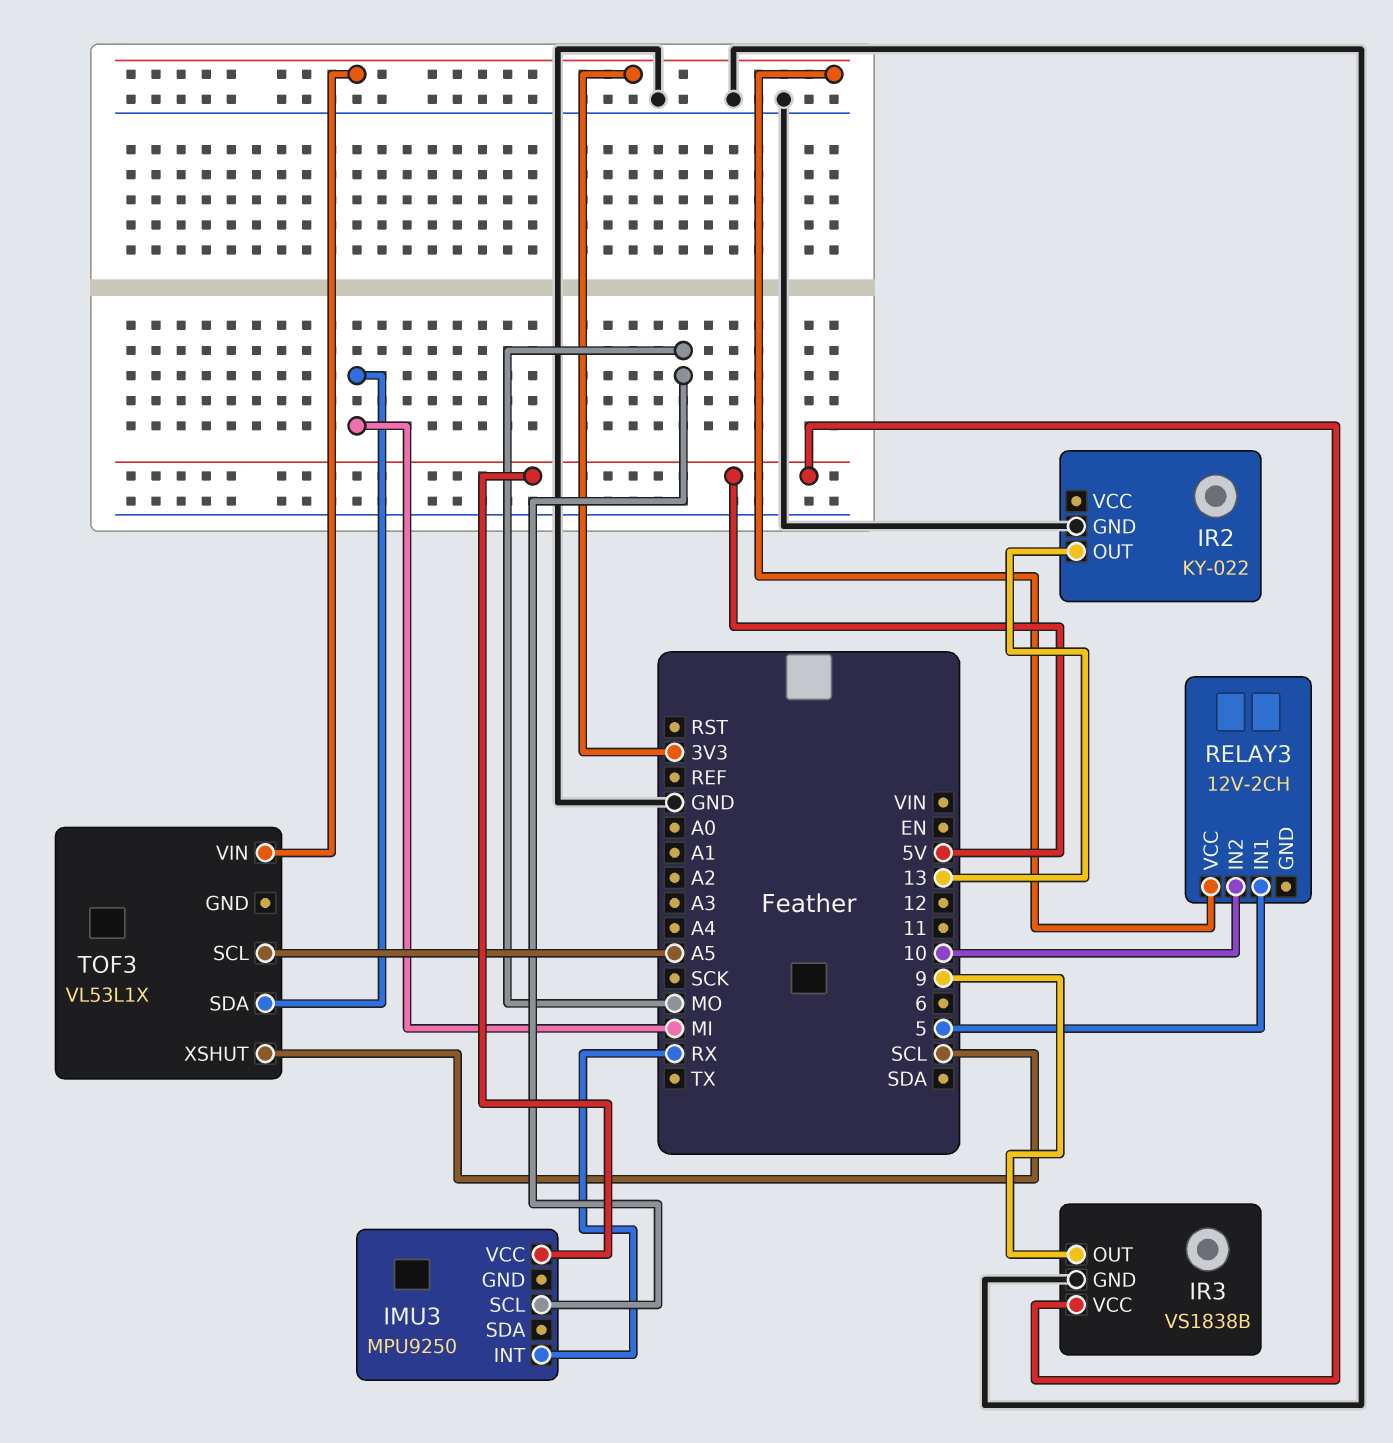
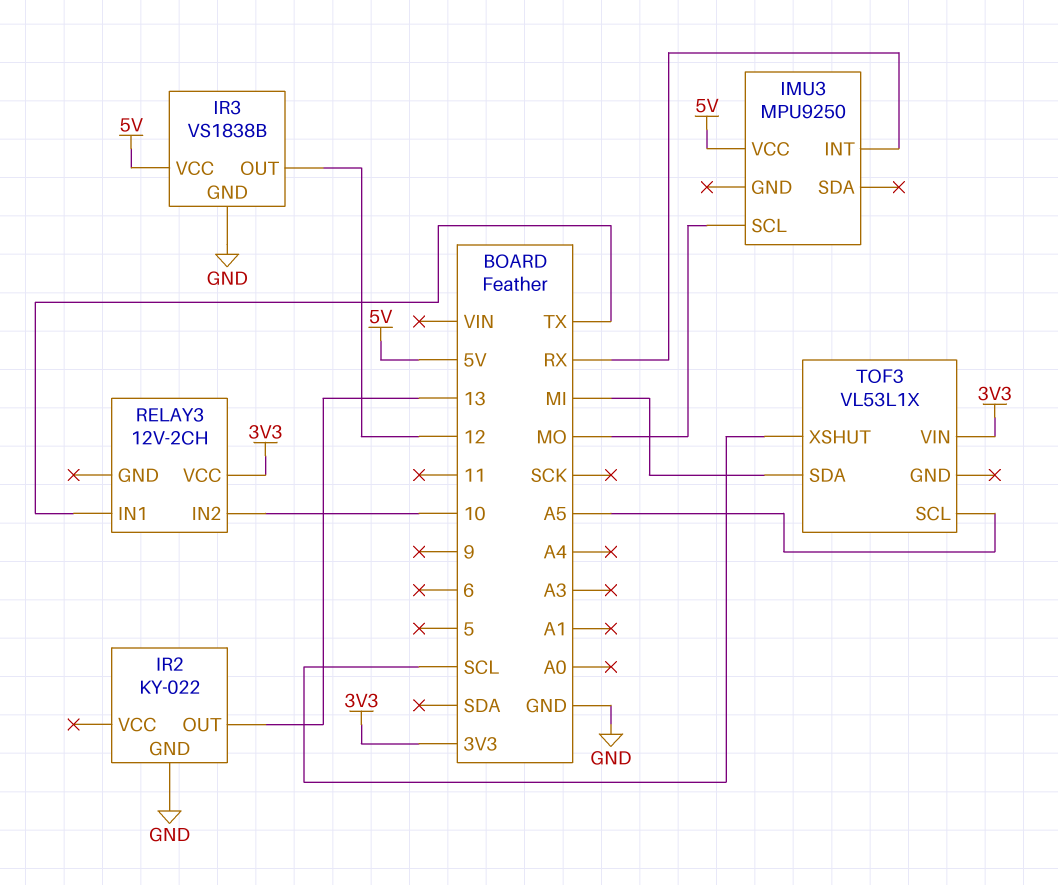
IR3 pin OUT: 9 -> 12
RELAY3 pin IN1: 5 -> TX

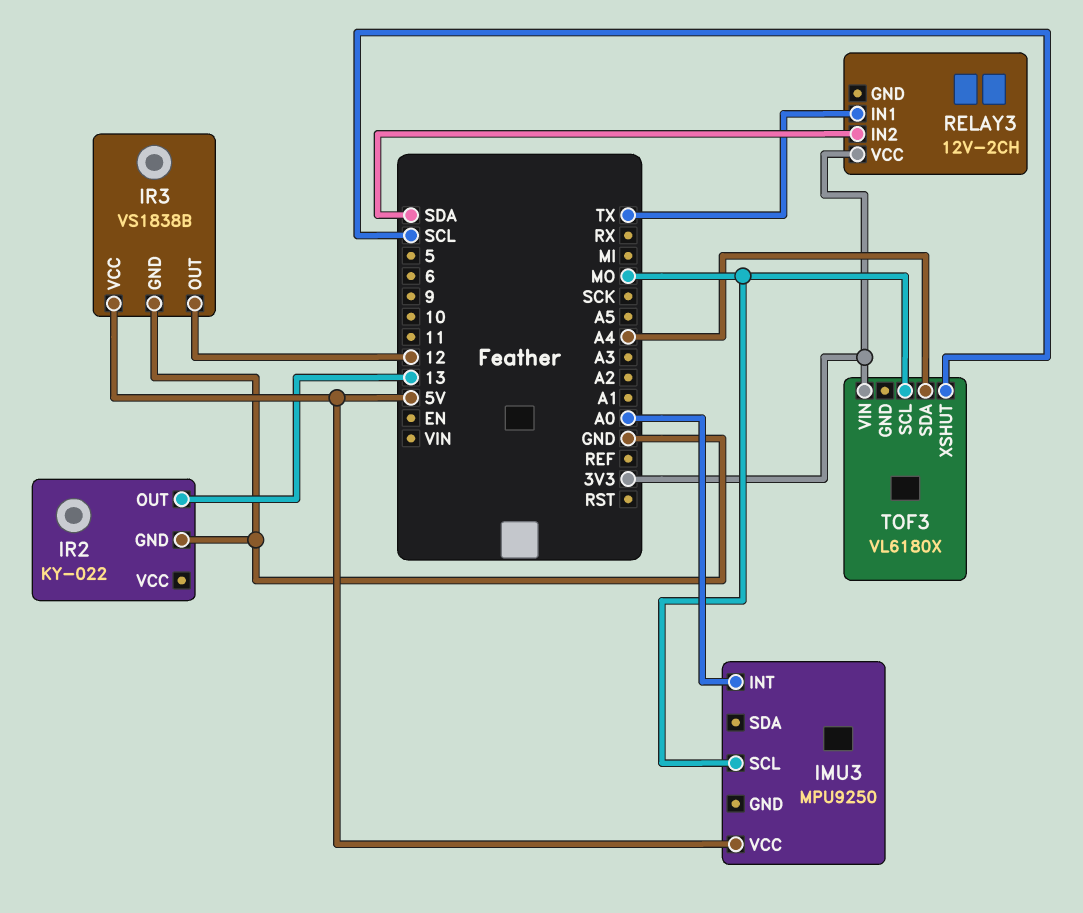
IMU3 pin INT: RX -> A0
RELAY3 pin IN2: 10 -> SDA
TOF3: VL53L1X -> VL6180X
TOF3 pin SCL: A5 -> MO
TOF3 pin SDA: MI -> A4

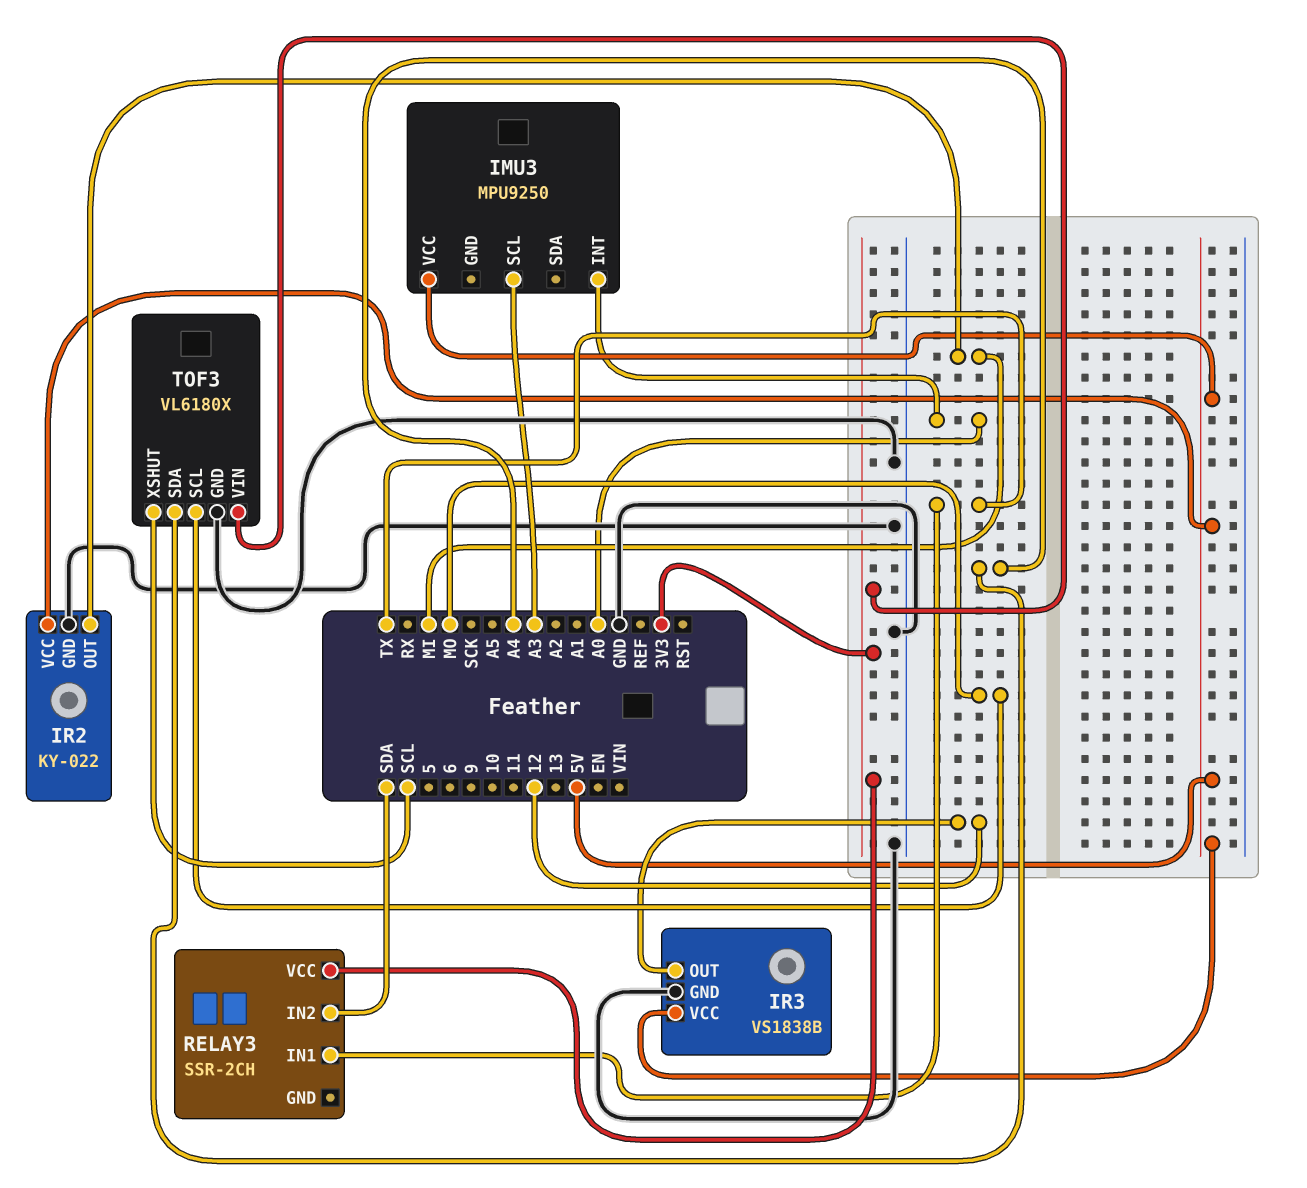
IMU3 pin SCL: MO -> A3
IR2 pin OUT: 13 -> MI
IR2 pin VCC: none -> 5V
RELAY3: 12V-2CH -> SSR-2CH
TOF3 pin GND: none -> GND

